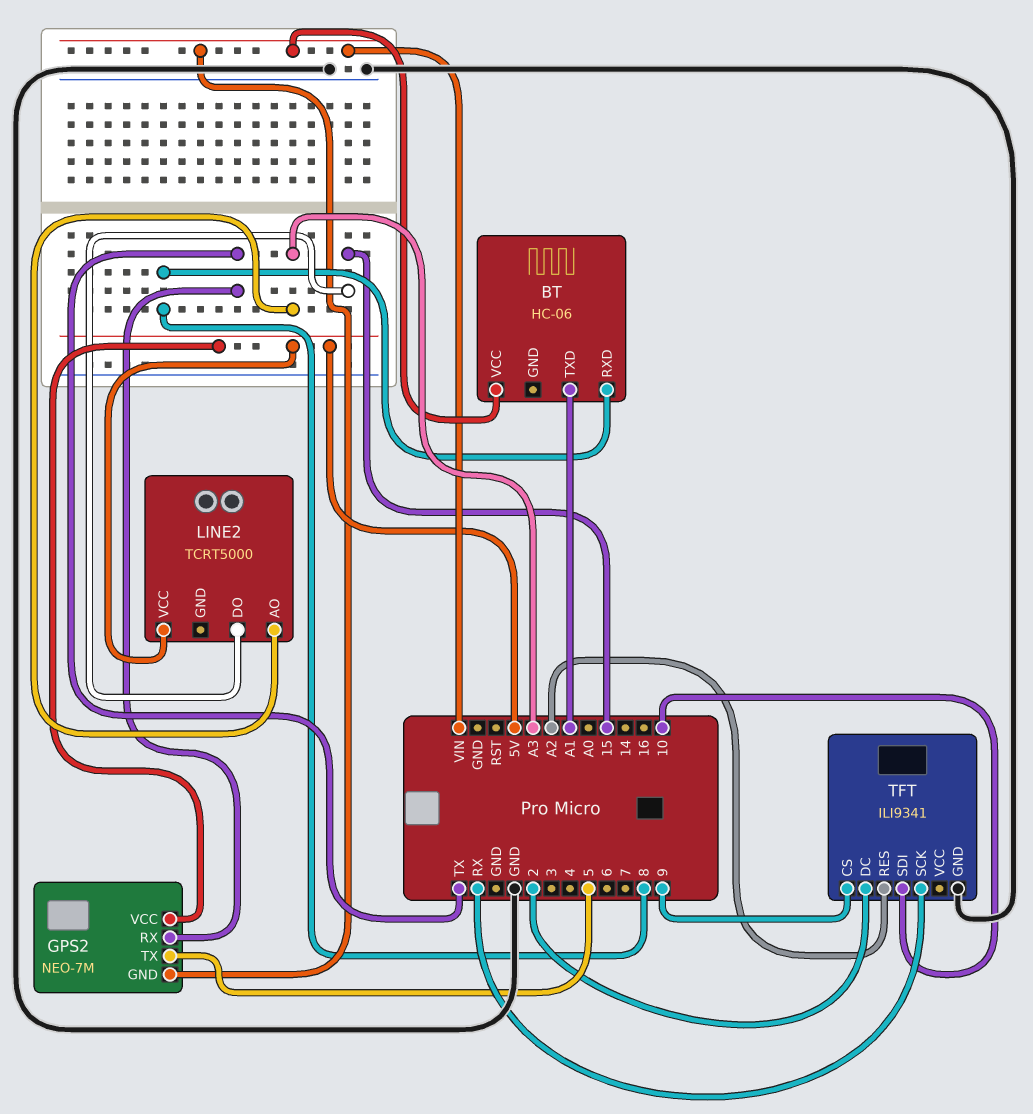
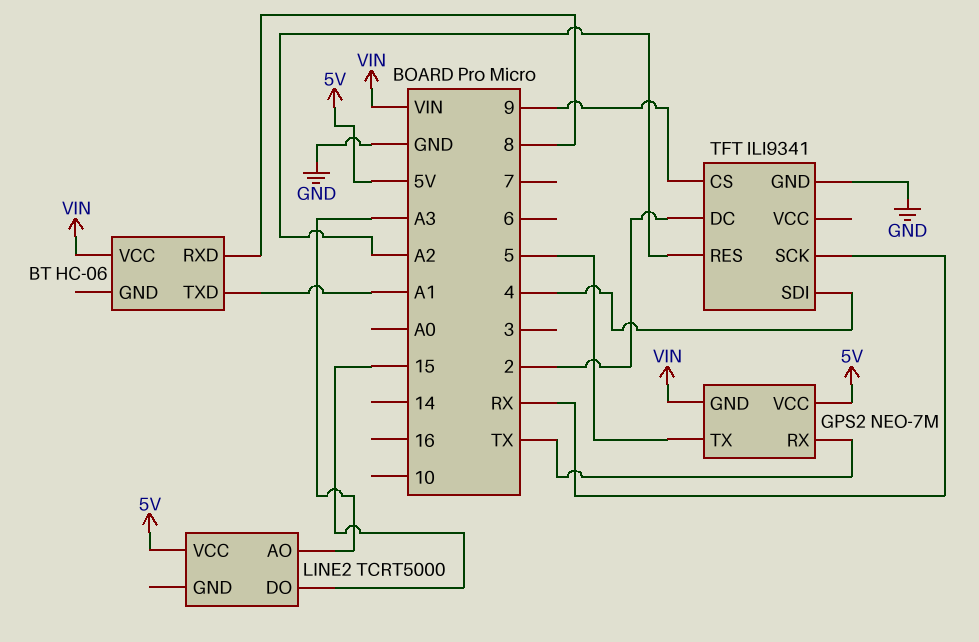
TFT pin SDI: 10 -> 4

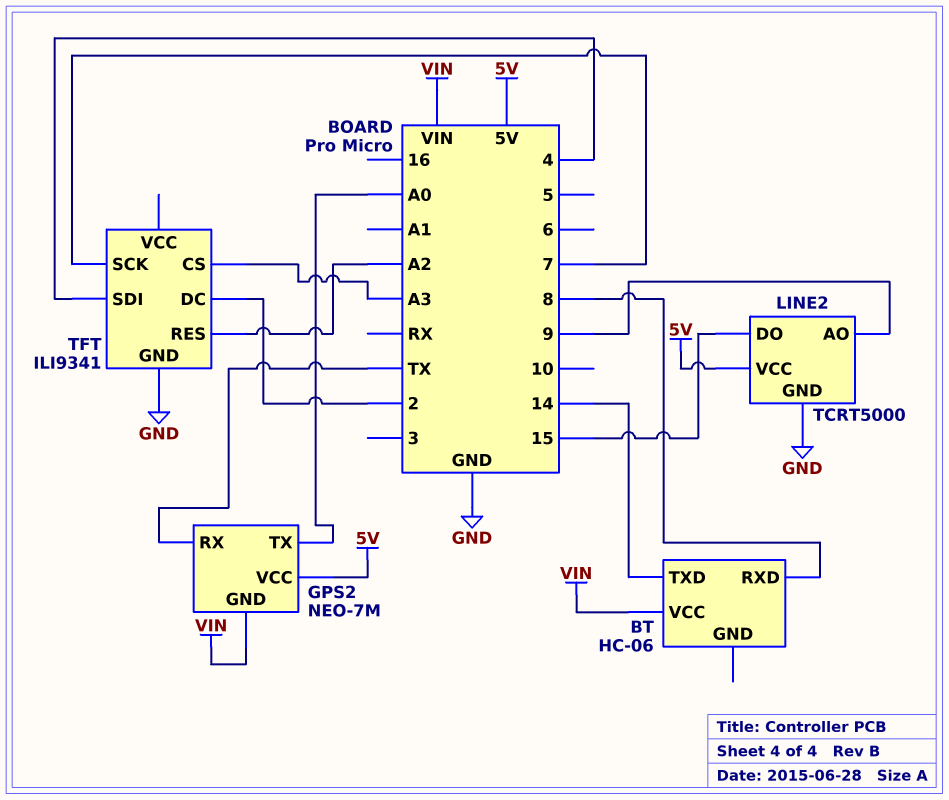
BT pin TXD: A1 -> 14
GPS2 pin TX: 5 -> A0
LINE2 pin AO: A3 -> 9
LINE2 pin GND: none -> GND
TFT pin CS: 9 -> A3
TFT pin SCK: RX -> 7

